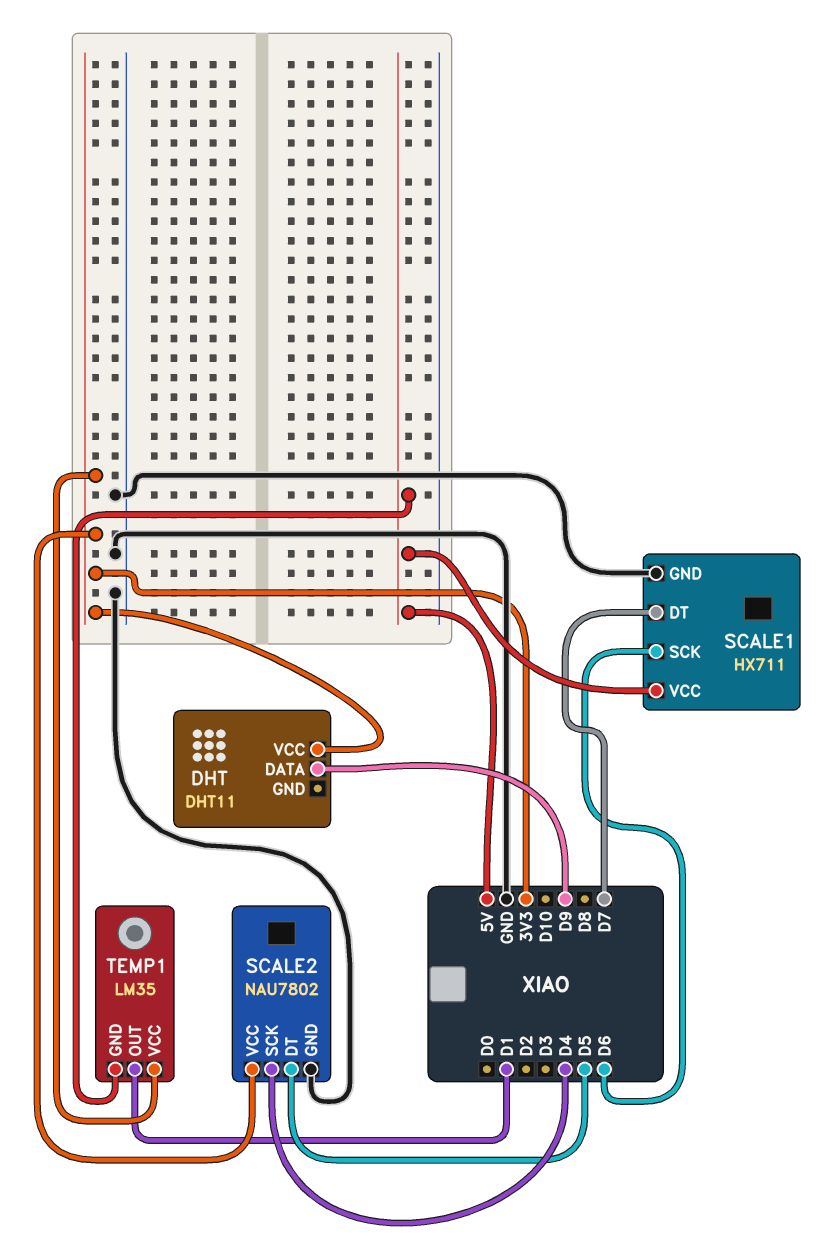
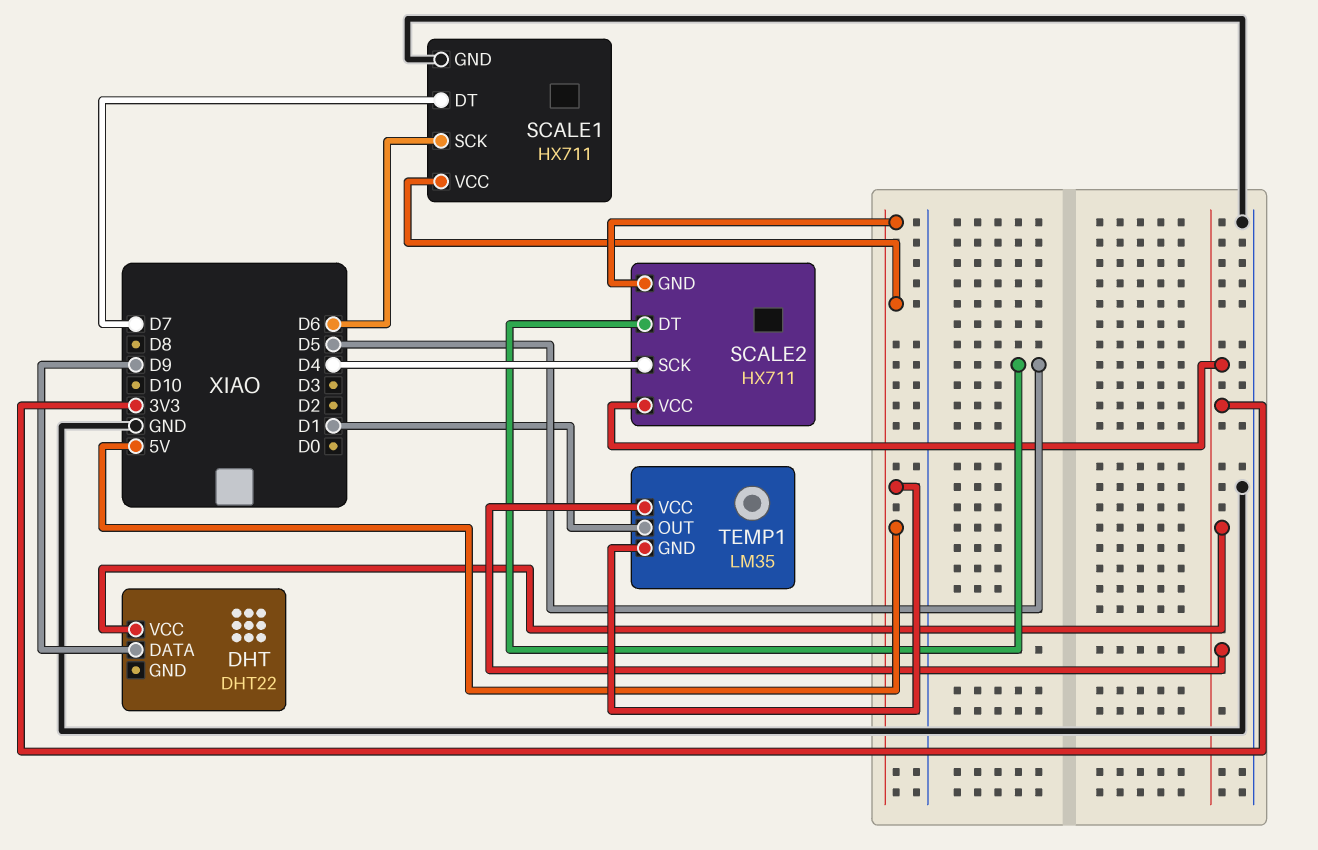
DHT: DHT11 -> DHT22
SCALE2: NAU7802 -> HX711
SCALE2 pin GND: GND -> 5V

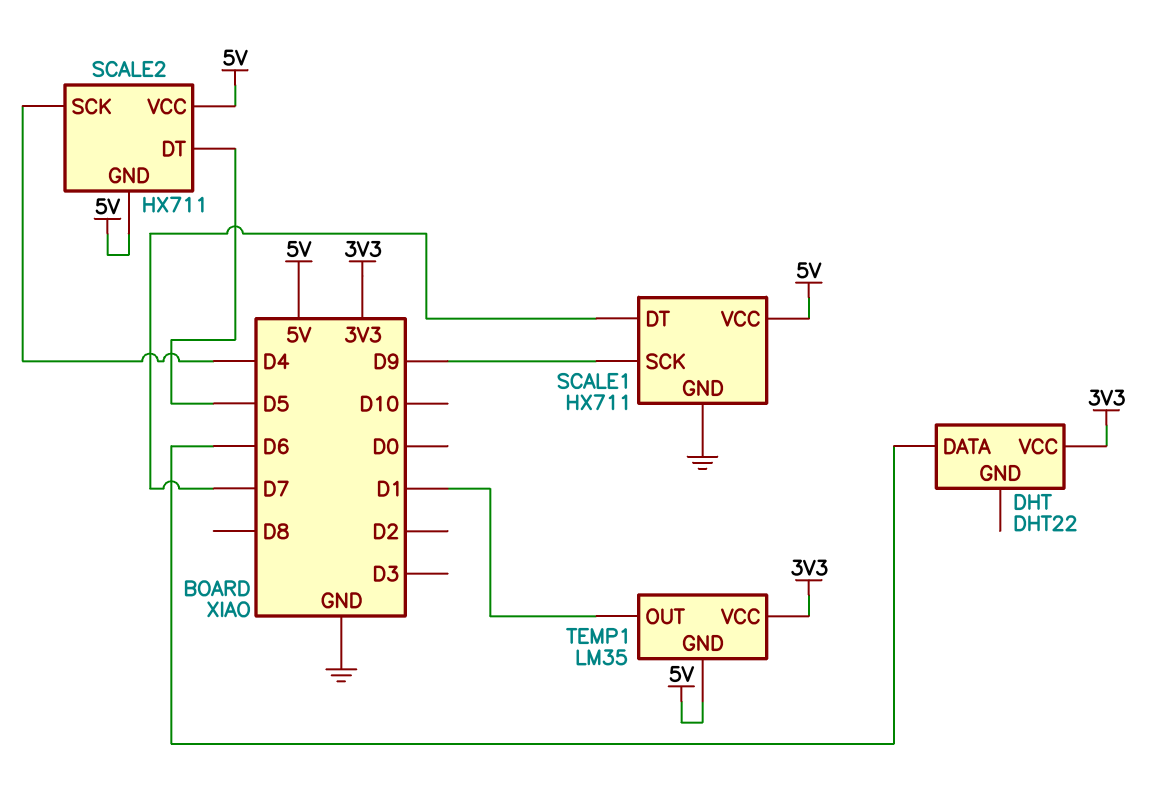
DHT pin DATA: D9 -> D6
SCALE1 pin SCK: D6 -> D9
SCALE2 pin VCC: 3V3 -> 5V

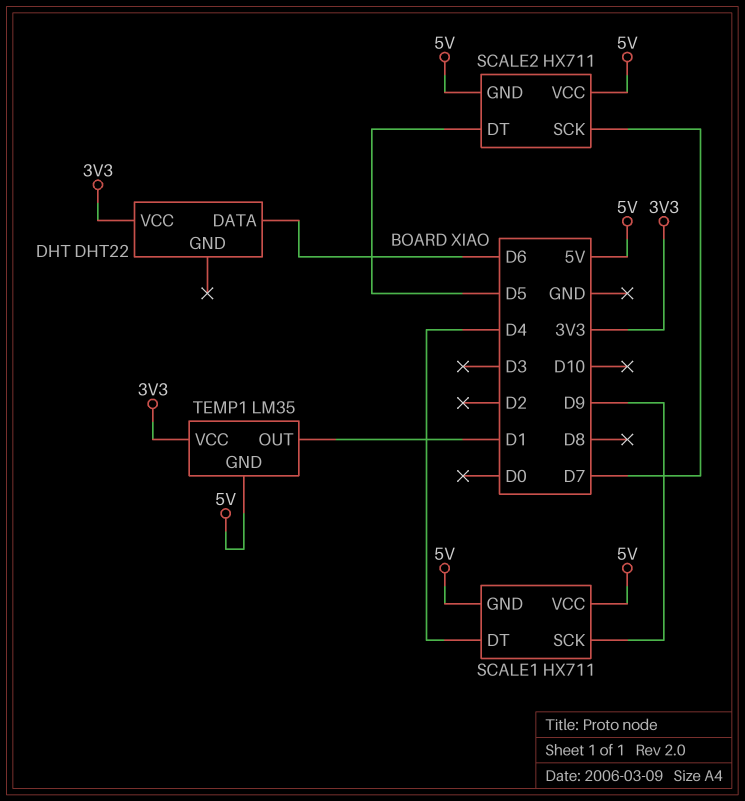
SCALE1 pin DT: D7 -> D4
SCALE1 pin GND: GND -> 5V
SCALE2 pin SCK: D4 -> D7

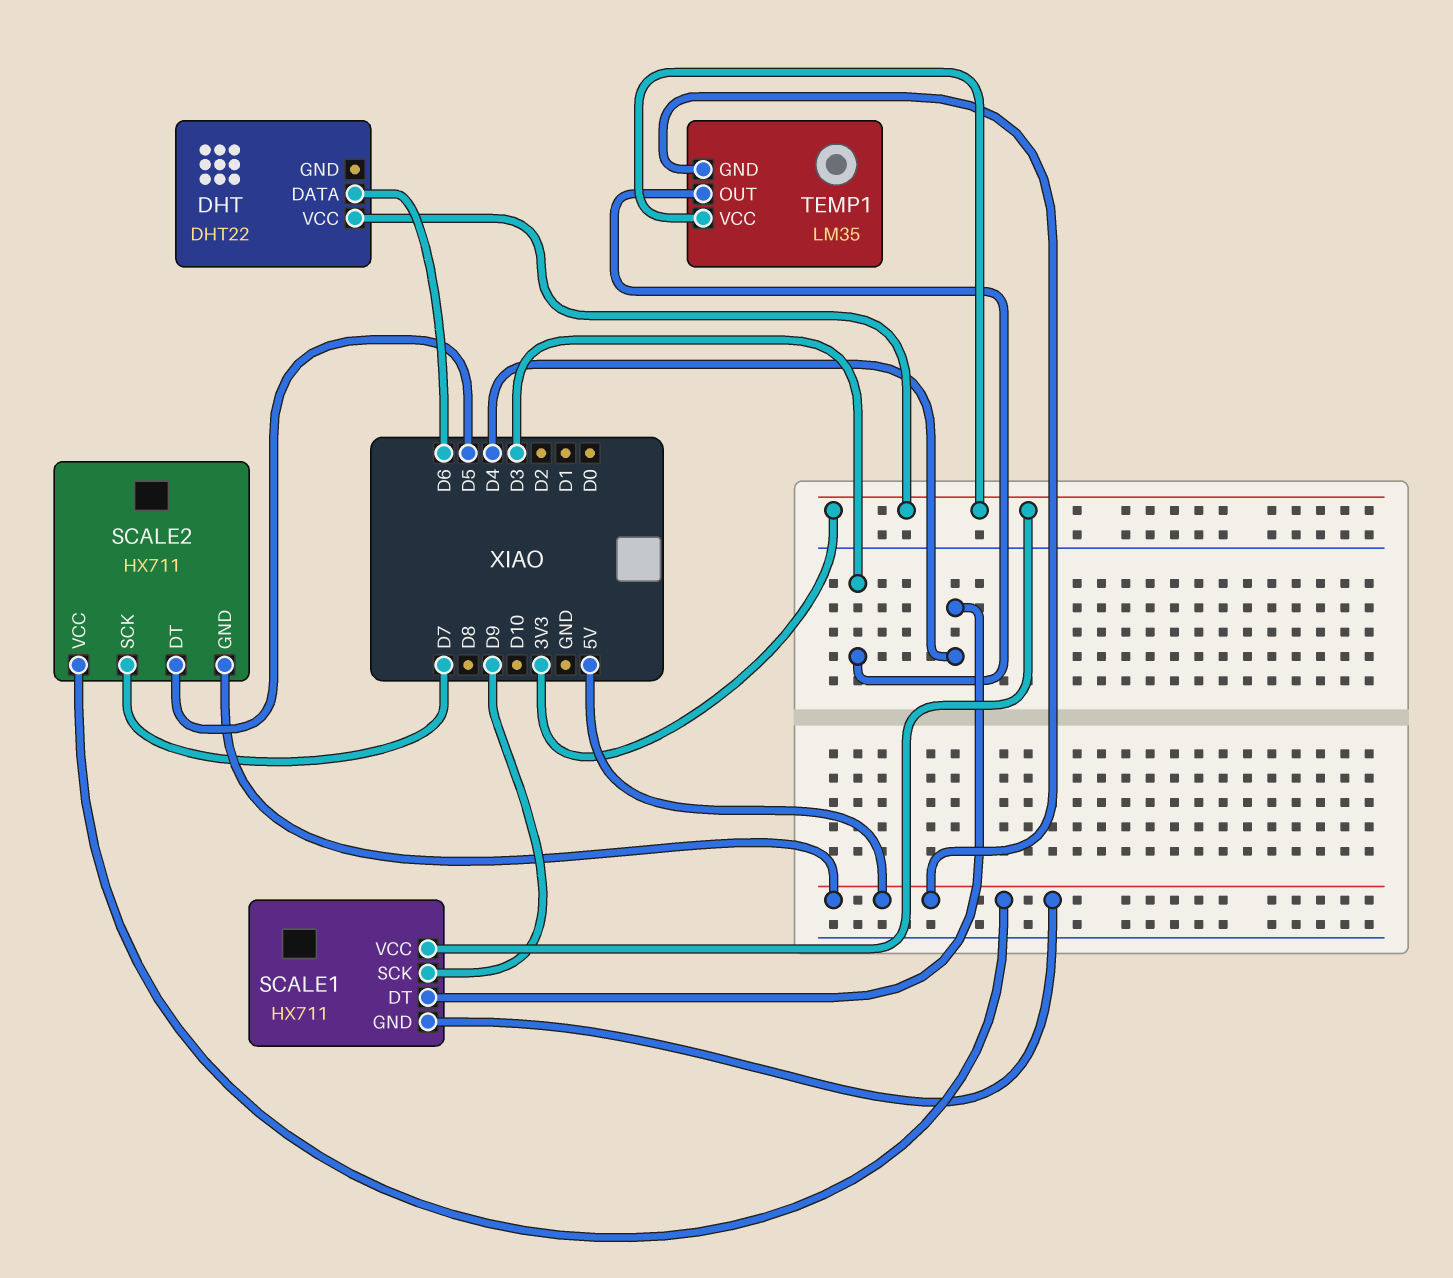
SCALE1 pin VCC: 5V -> 3V3
TEMP1 pin OUT: D1 -> D3

